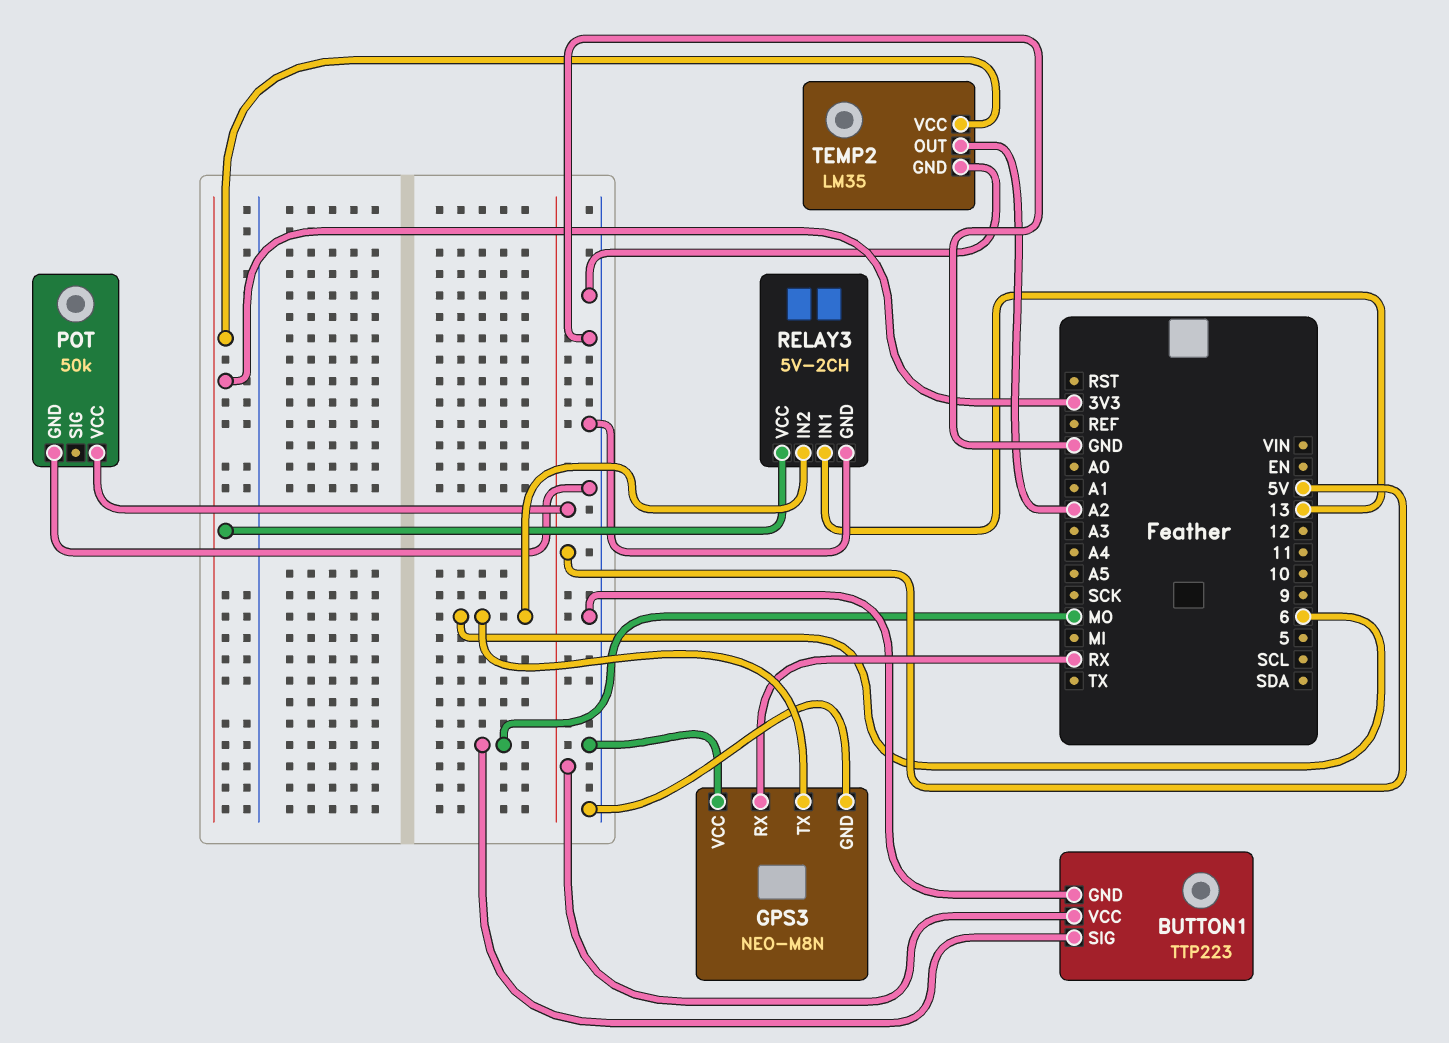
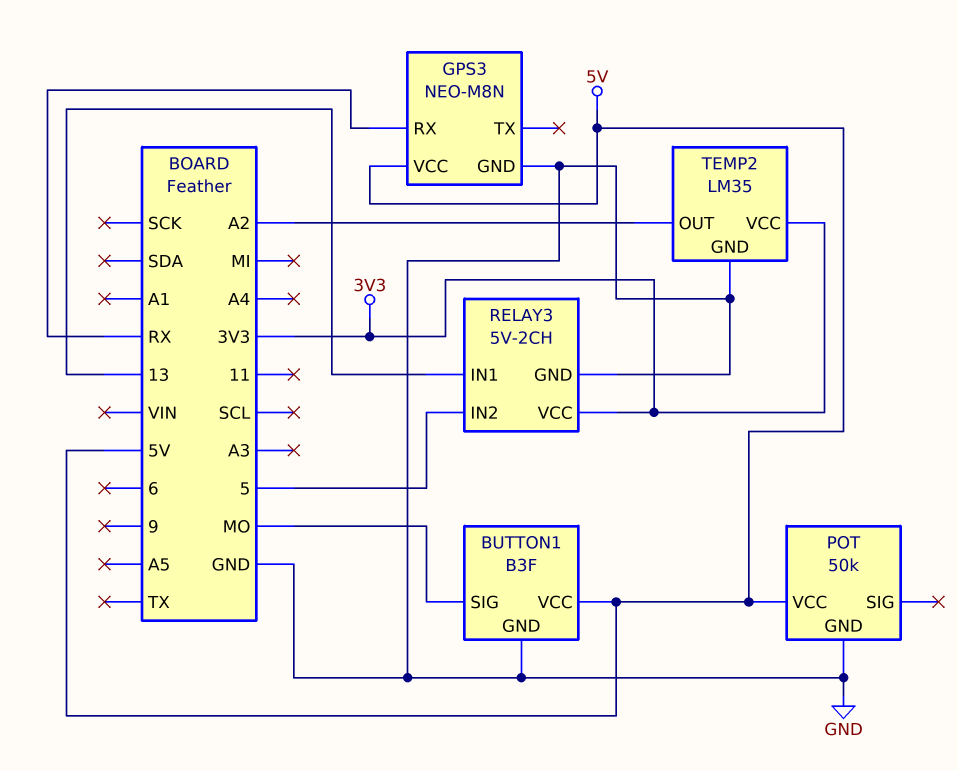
BUTTON1: TTP223 -> B3F
GPS3 pin TX: 6 -> none
GPS3 pin VCC: GND -> 5V
RELAY3 pin IN2: 6 -> 5

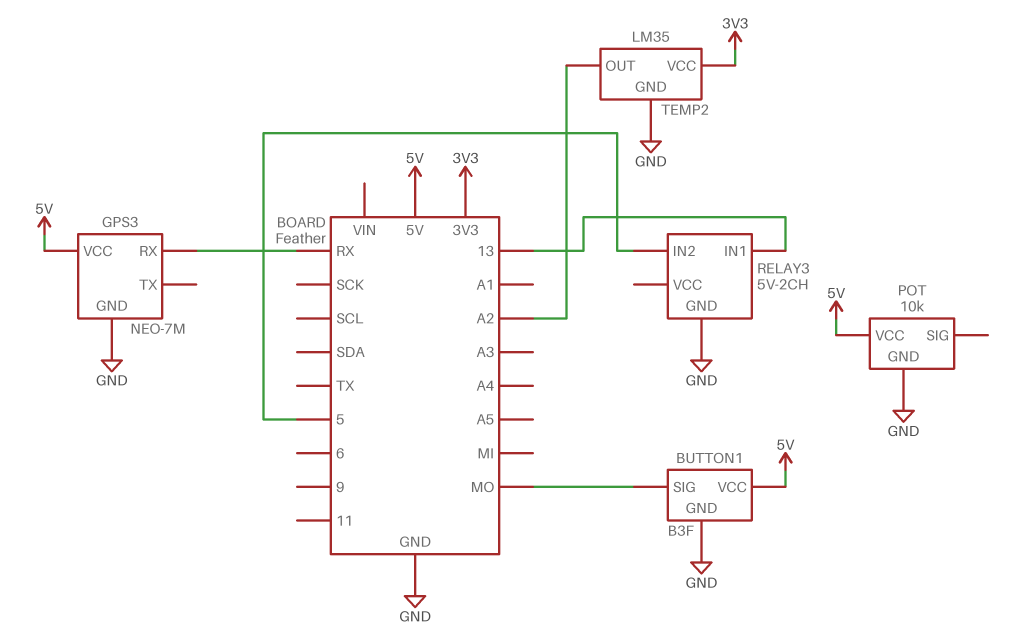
GPS3: NEO-M8N -> NEO-7M
POT: 50k -> 10k
RELAY3 pin VCC: 3V3 -> none

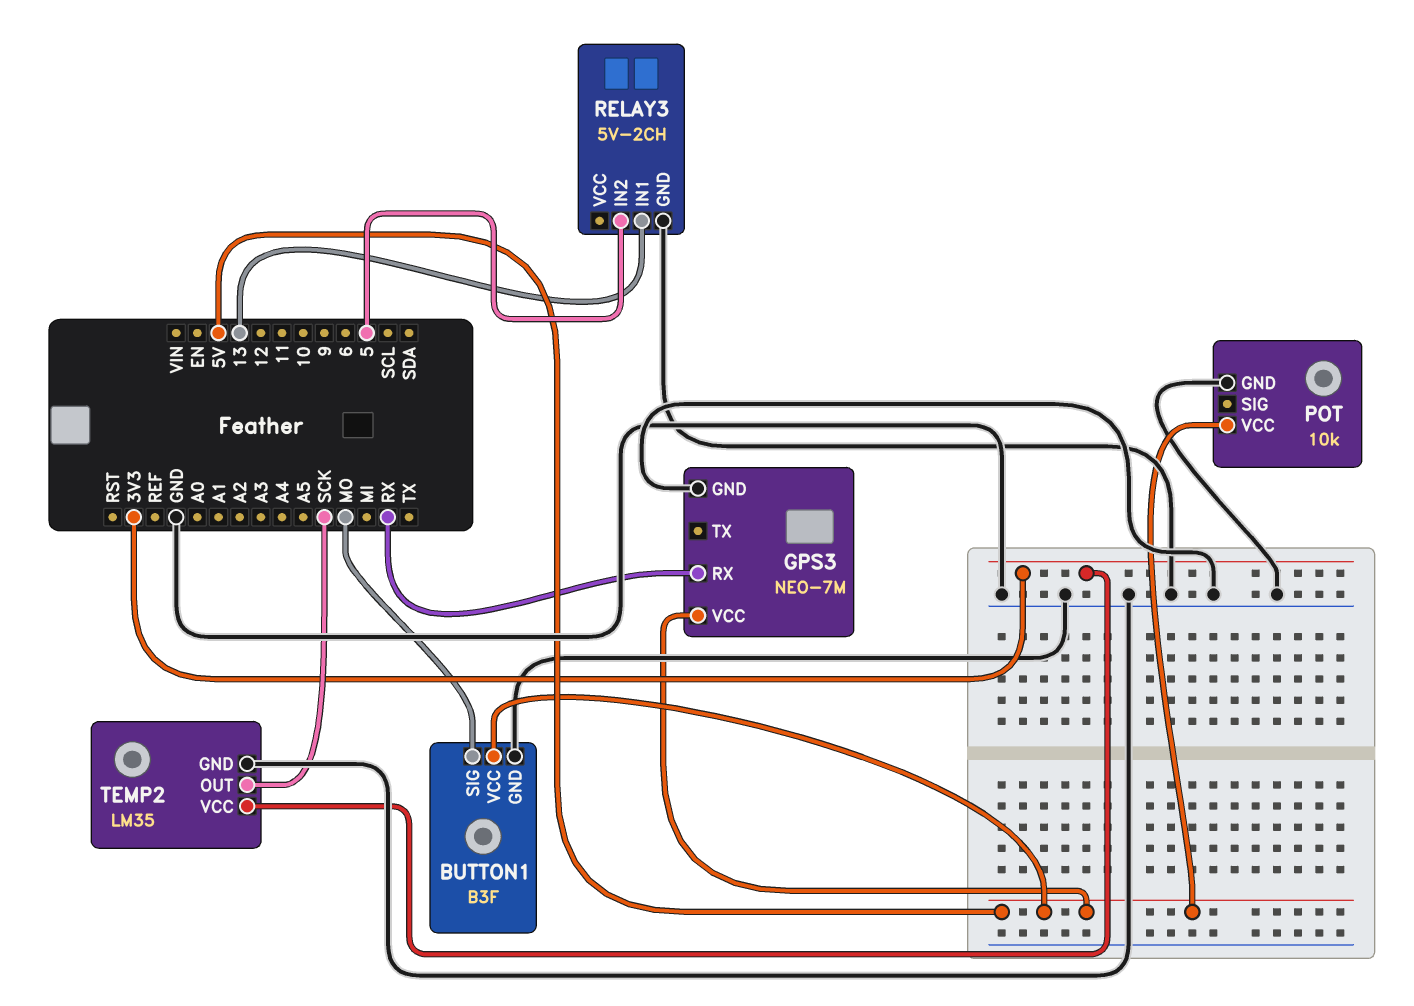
TEMP2 pin OUT: A2 -> SCK

